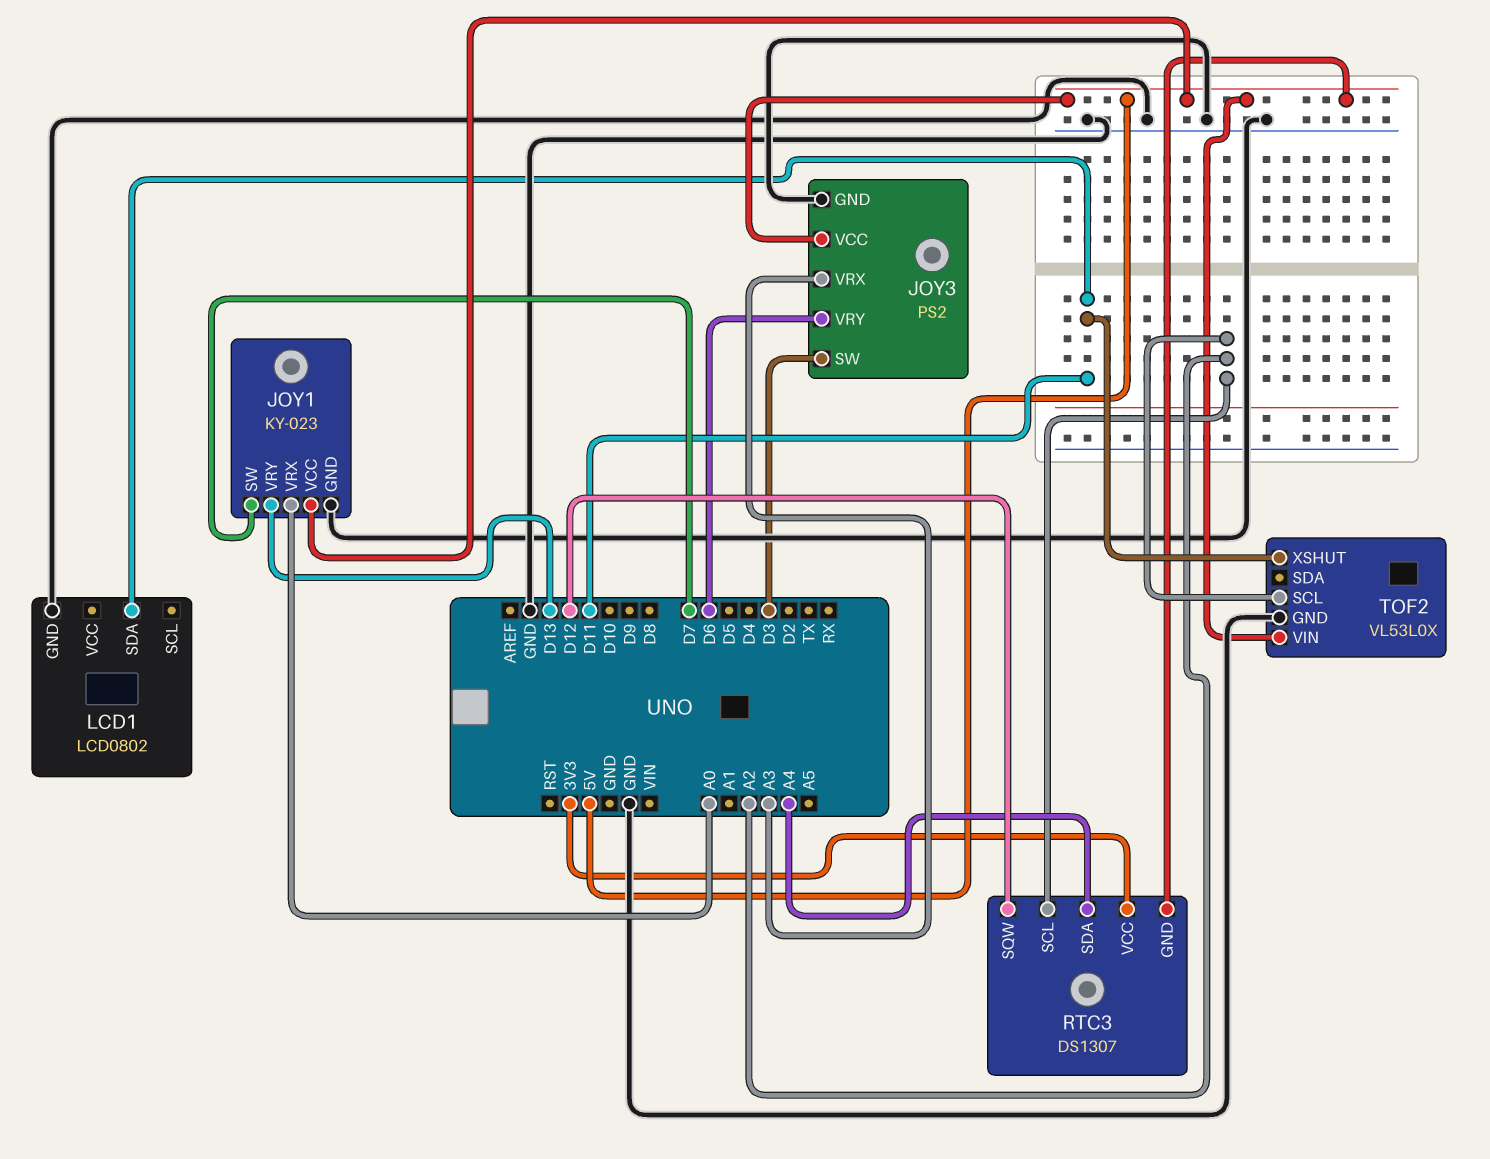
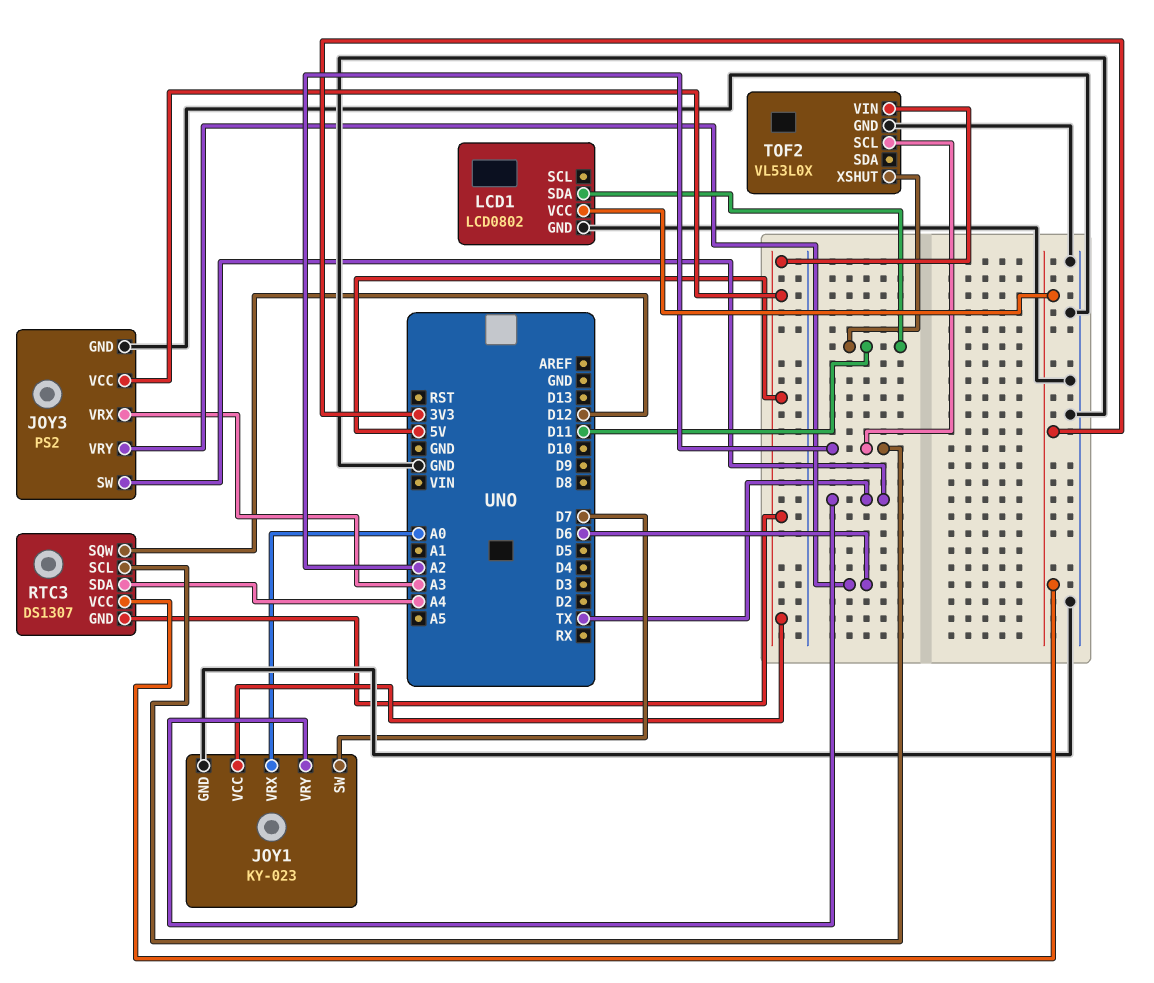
JOY1 pin VRY: D13 -> TX
JOY3 pin SW: D3 -> TX
LCD1 pin VCC: none -> 3V3

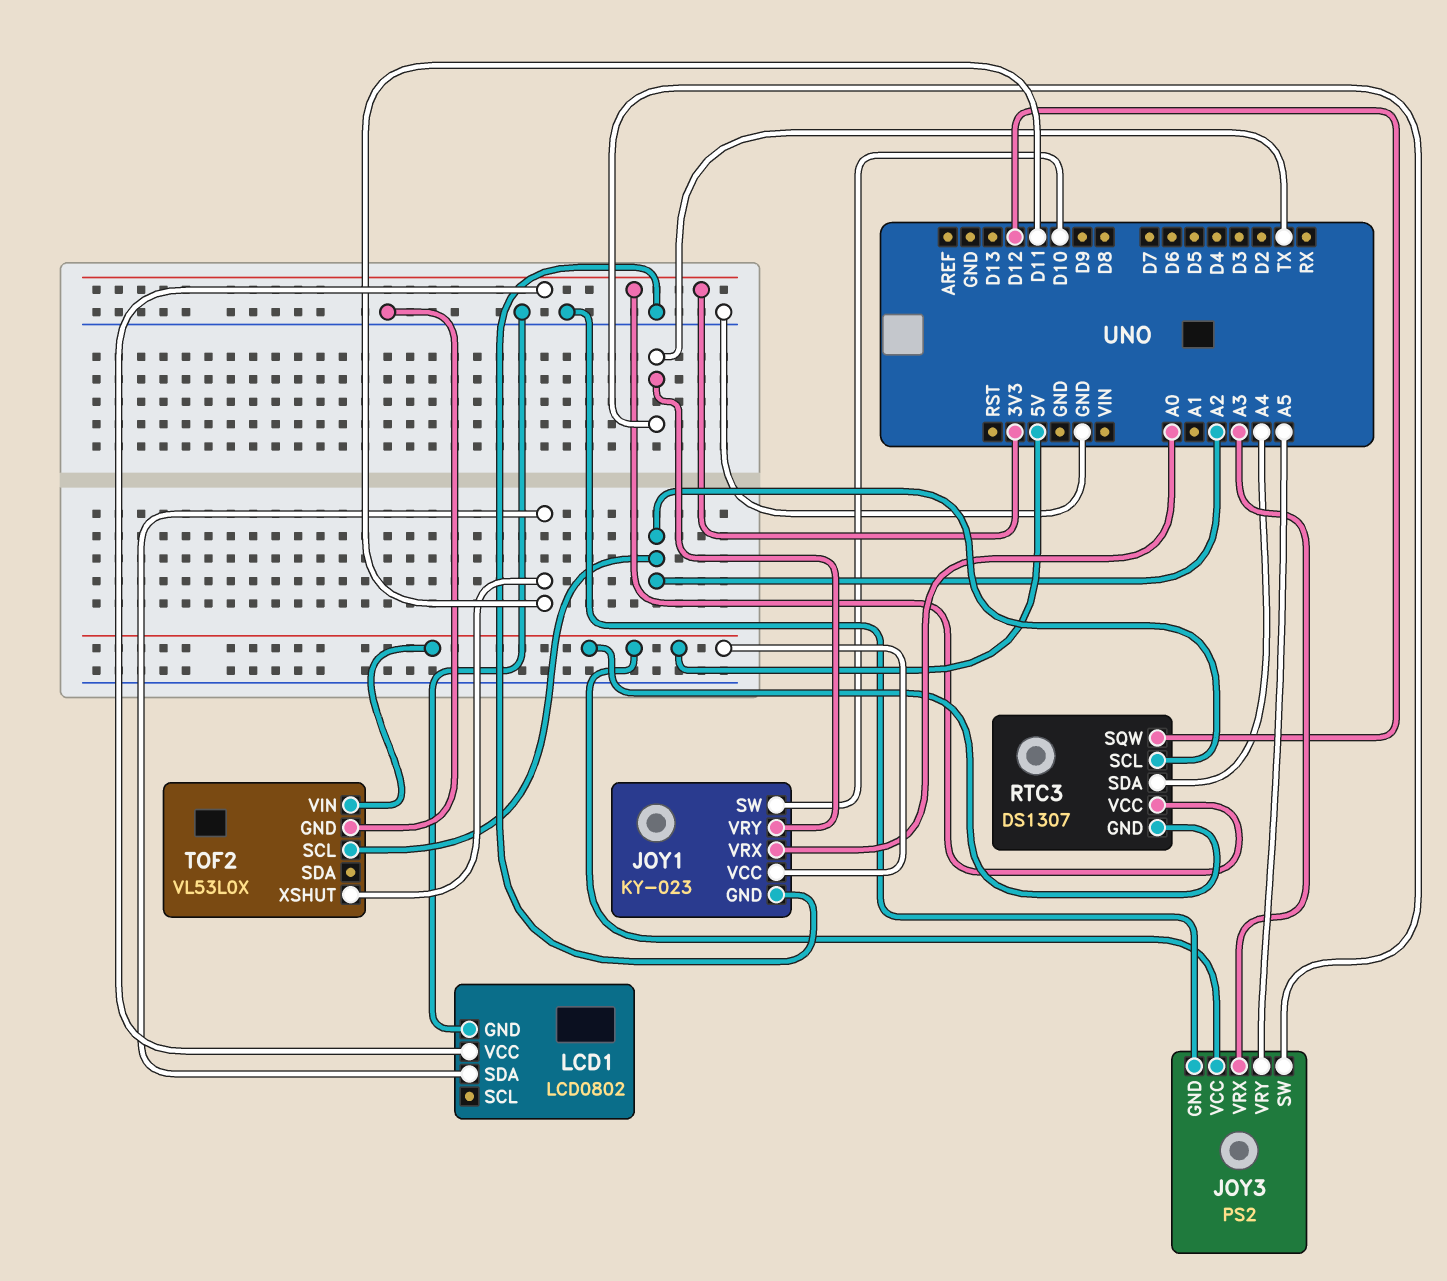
JOY1 pin SW: D7 -> D10
JOY3 pin VRY: D6 -> A5

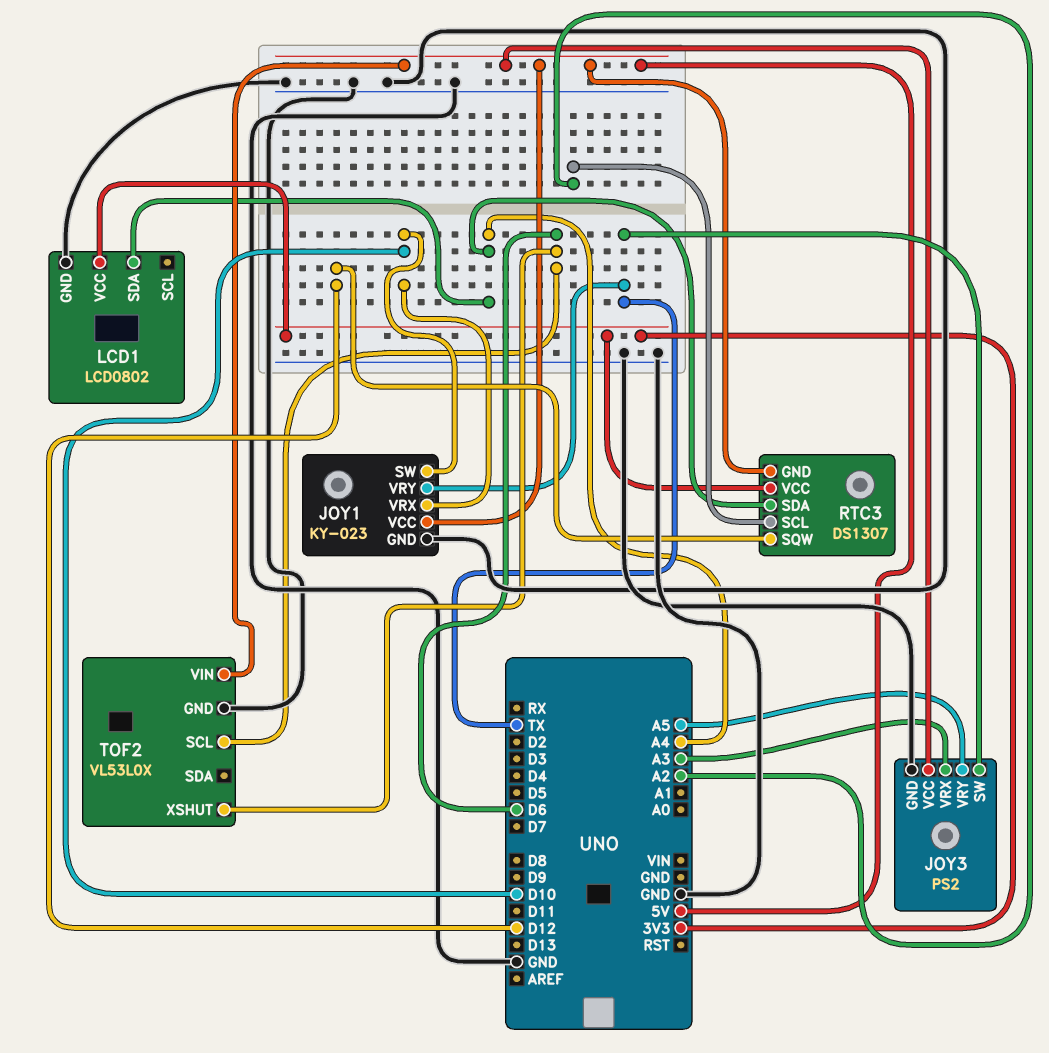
JOY1 pin VRX: A0 -> D10
LCD1 pin SDA: D11 -> A4
TOF2 pin SCL: A2 -> D6
TOF2 pin XSHUT: D11 -> D6

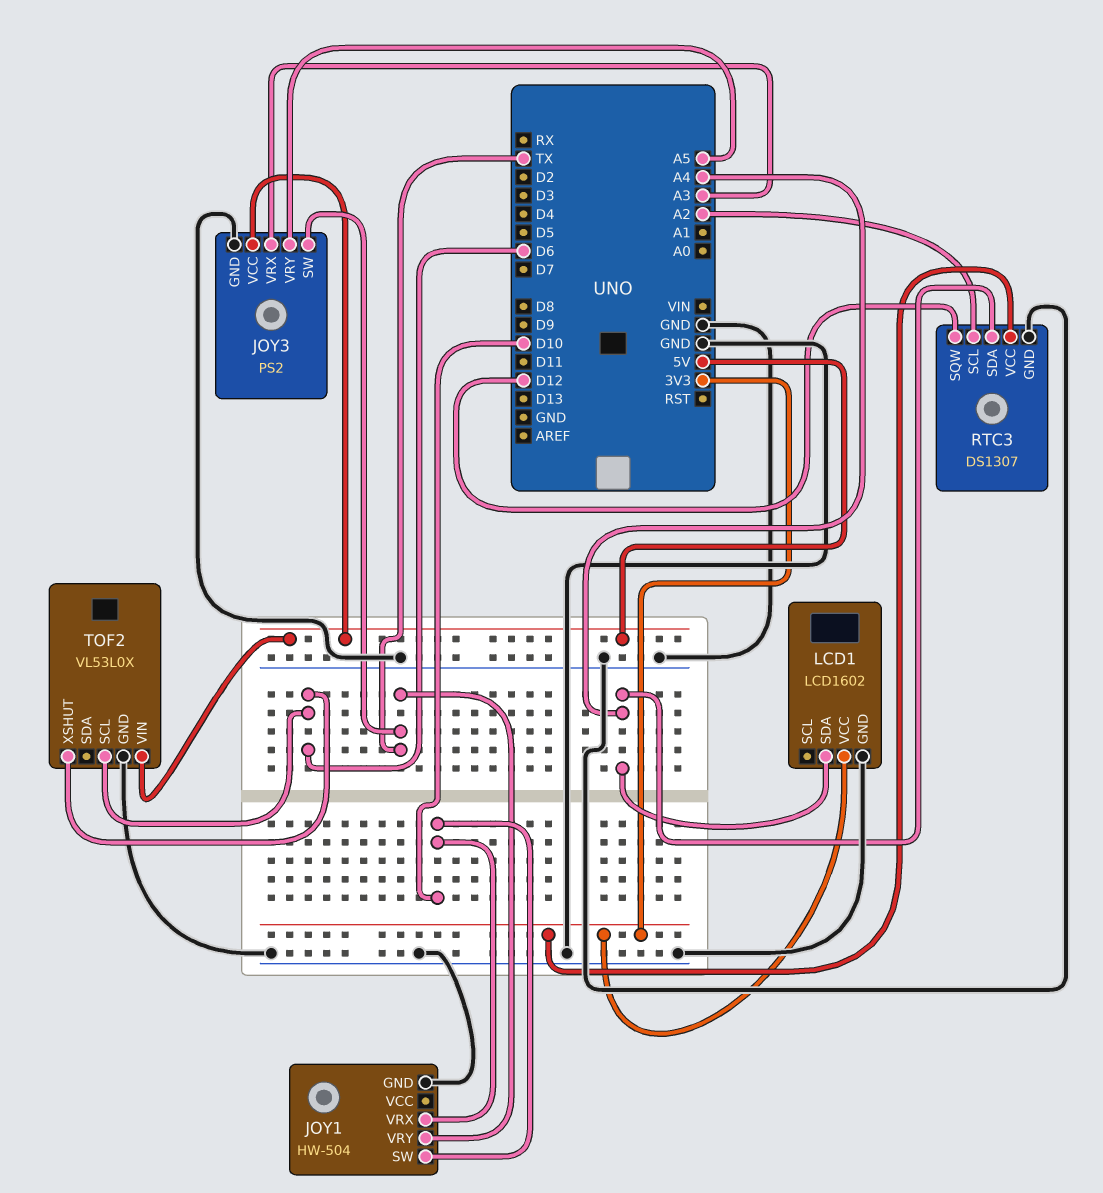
JOY1: KY-023 -> HW-504
JOY1 pin VCC: 5V -> none
LCD1: LCD0802 -> LCD1602
RTC3 pin GND: 5V -> GND

